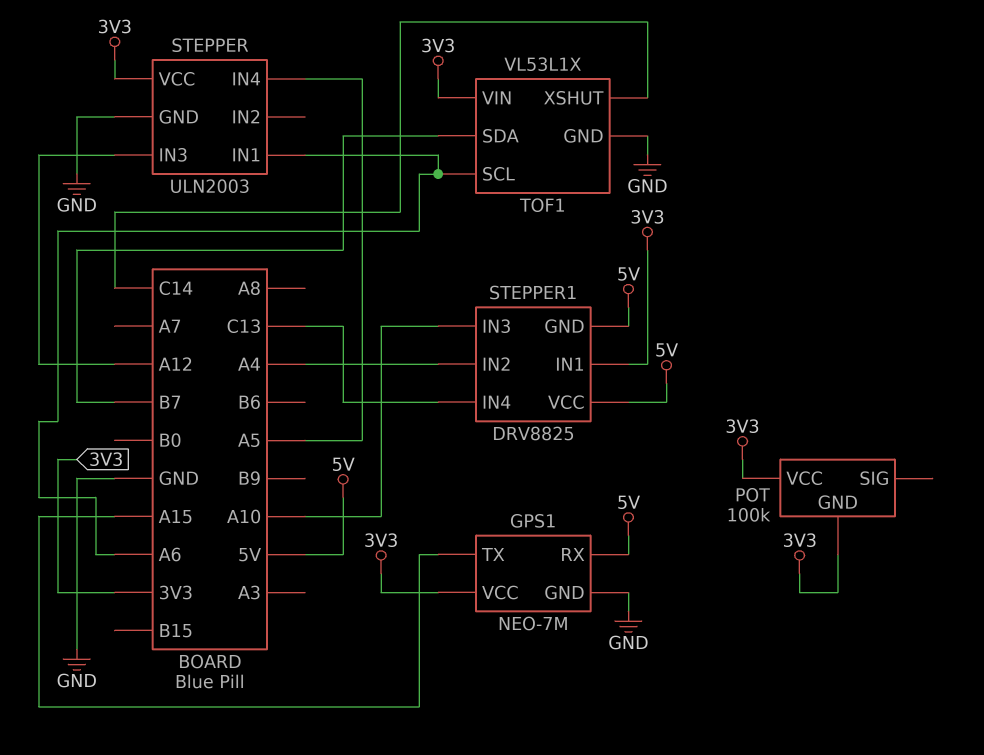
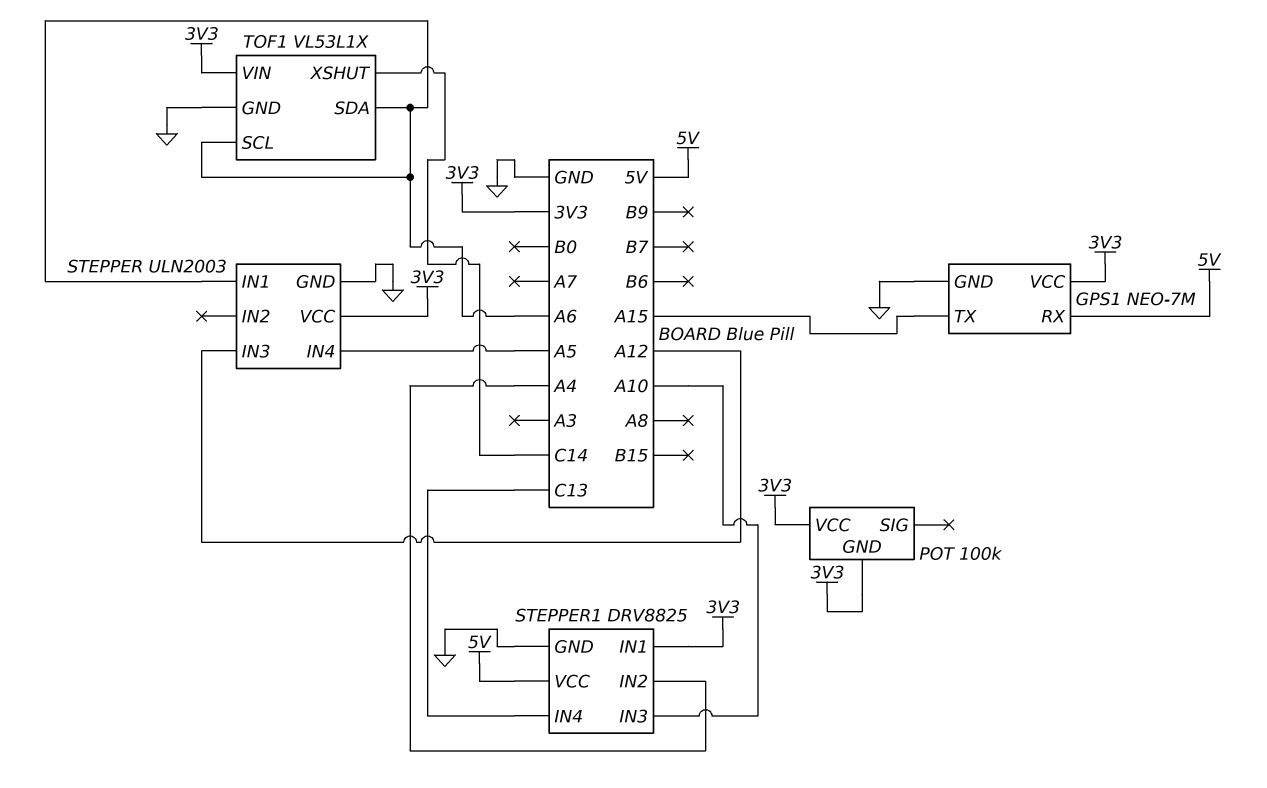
STEPPER1 pin GND: 5V -> GND
TOF1 pin SDA: B7 -> A6

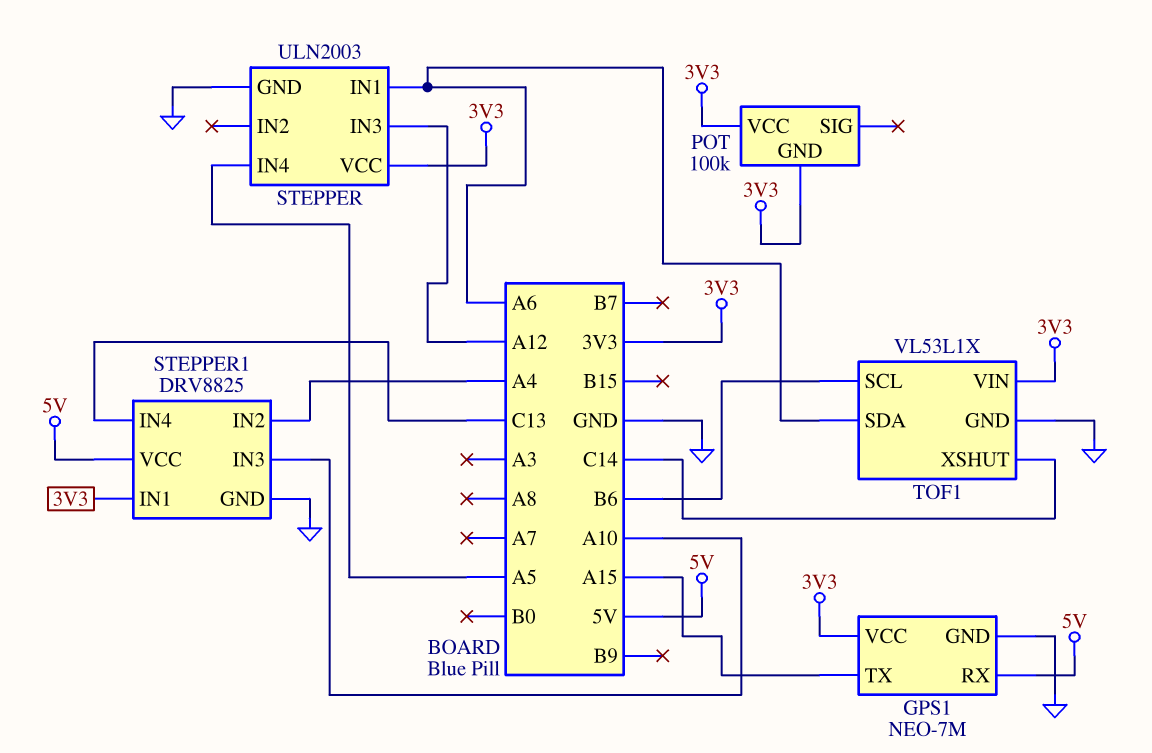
TOF1 pin SCL: A6 -> B6

